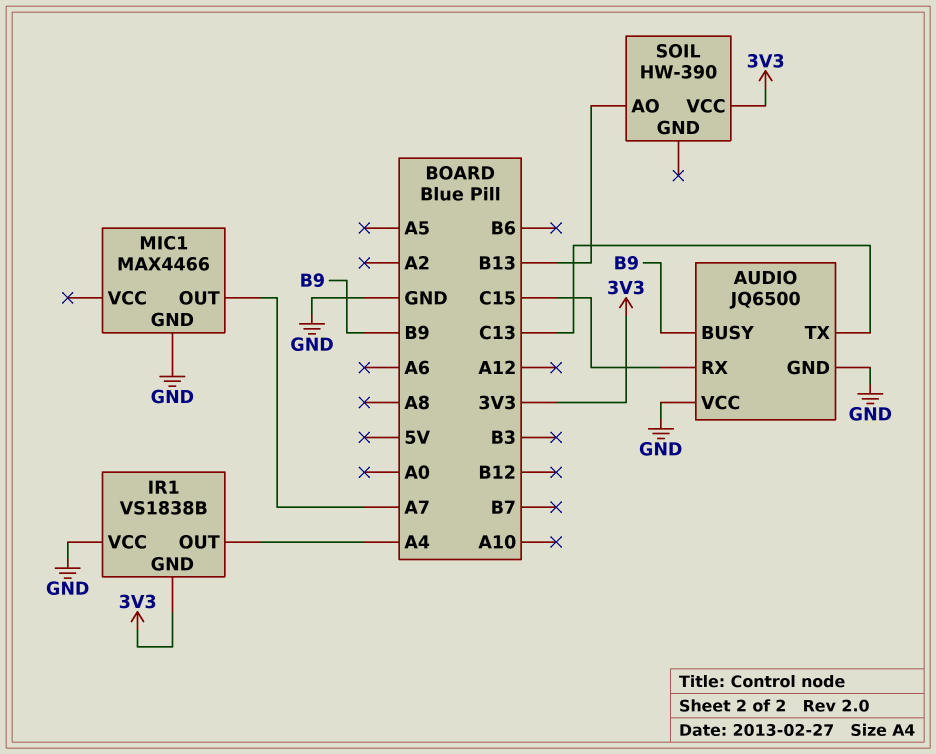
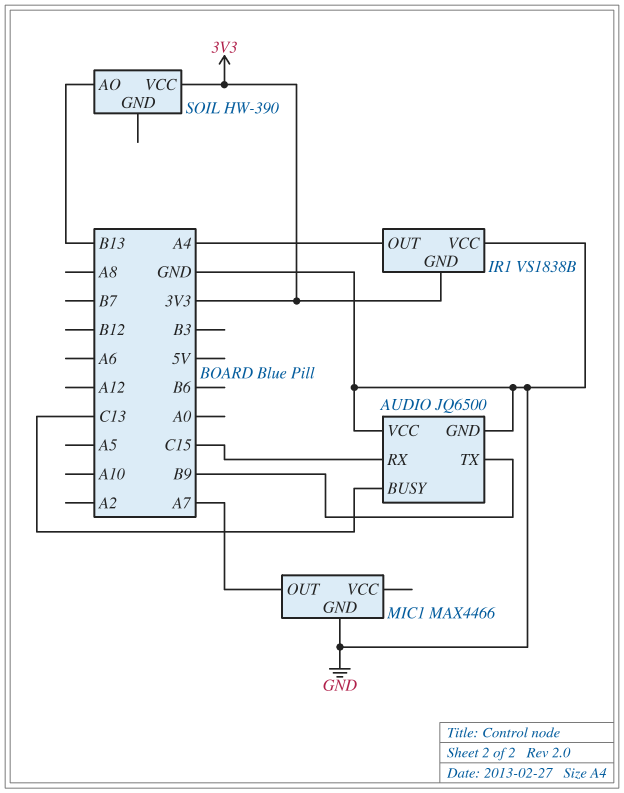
AUDIO pin BUSY: B9 -> C13
AUDIO pin TX: C13 -> B9

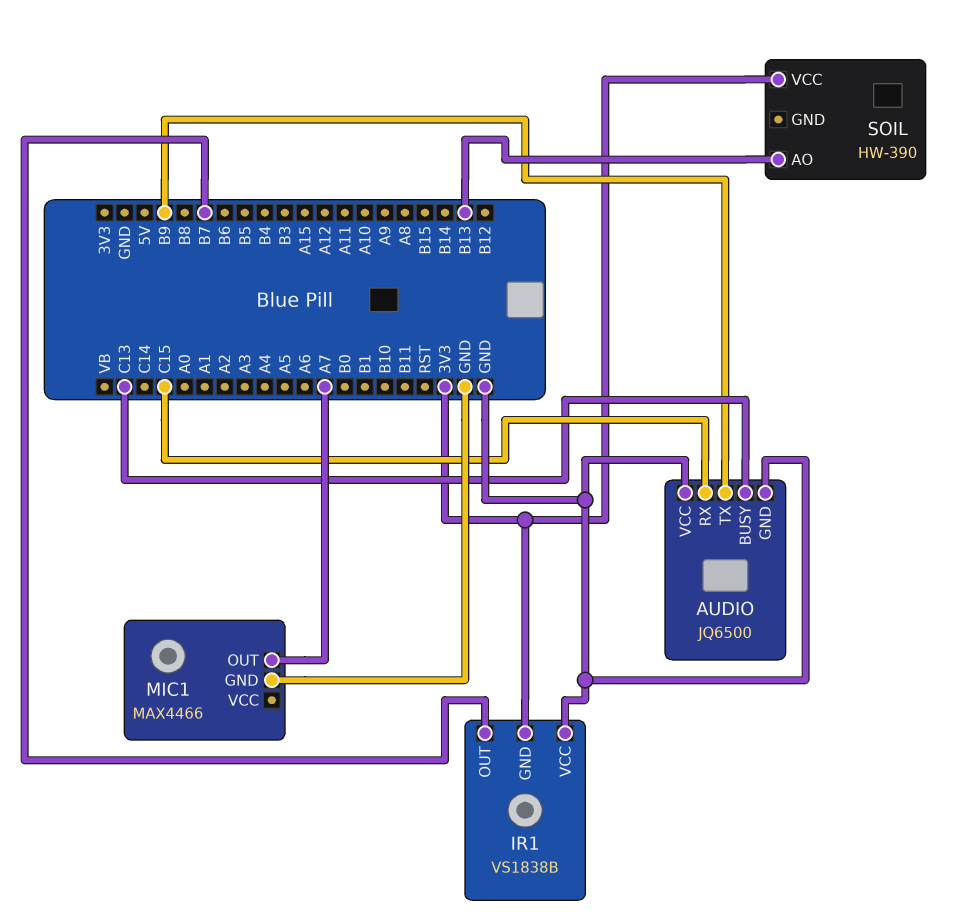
IR1 pin OUT: A4 -> B7

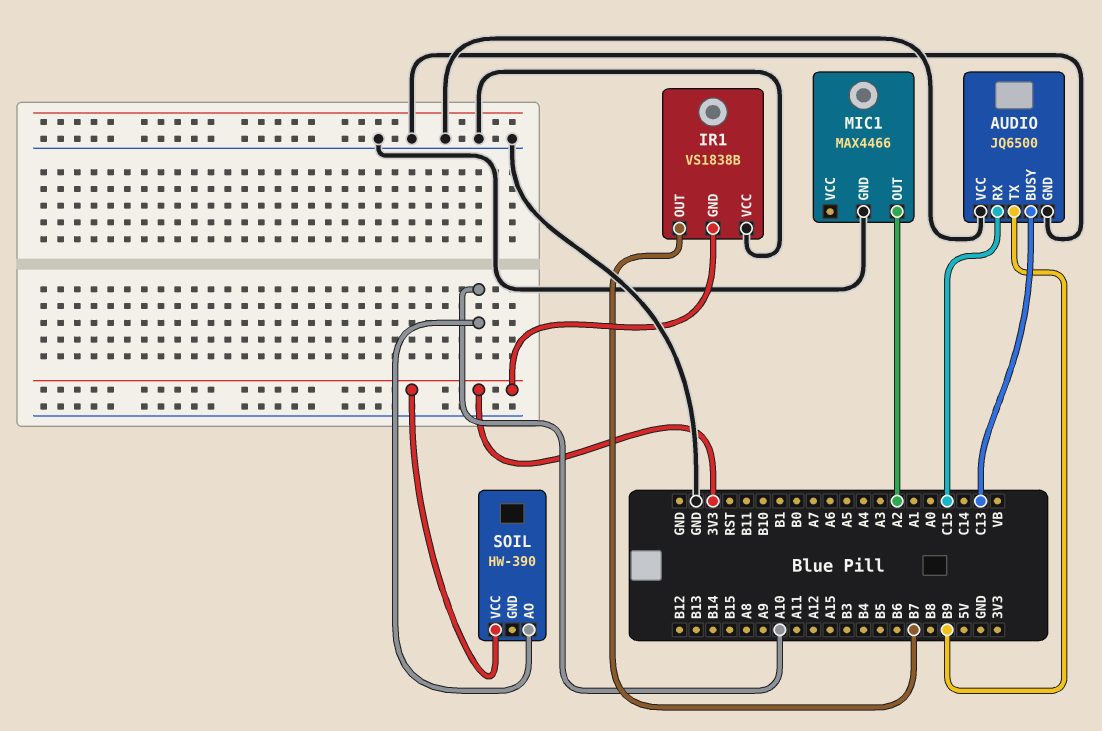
MIC1 pin OUT: A7 -> A2
SOIL pin AO: B13 -> A10

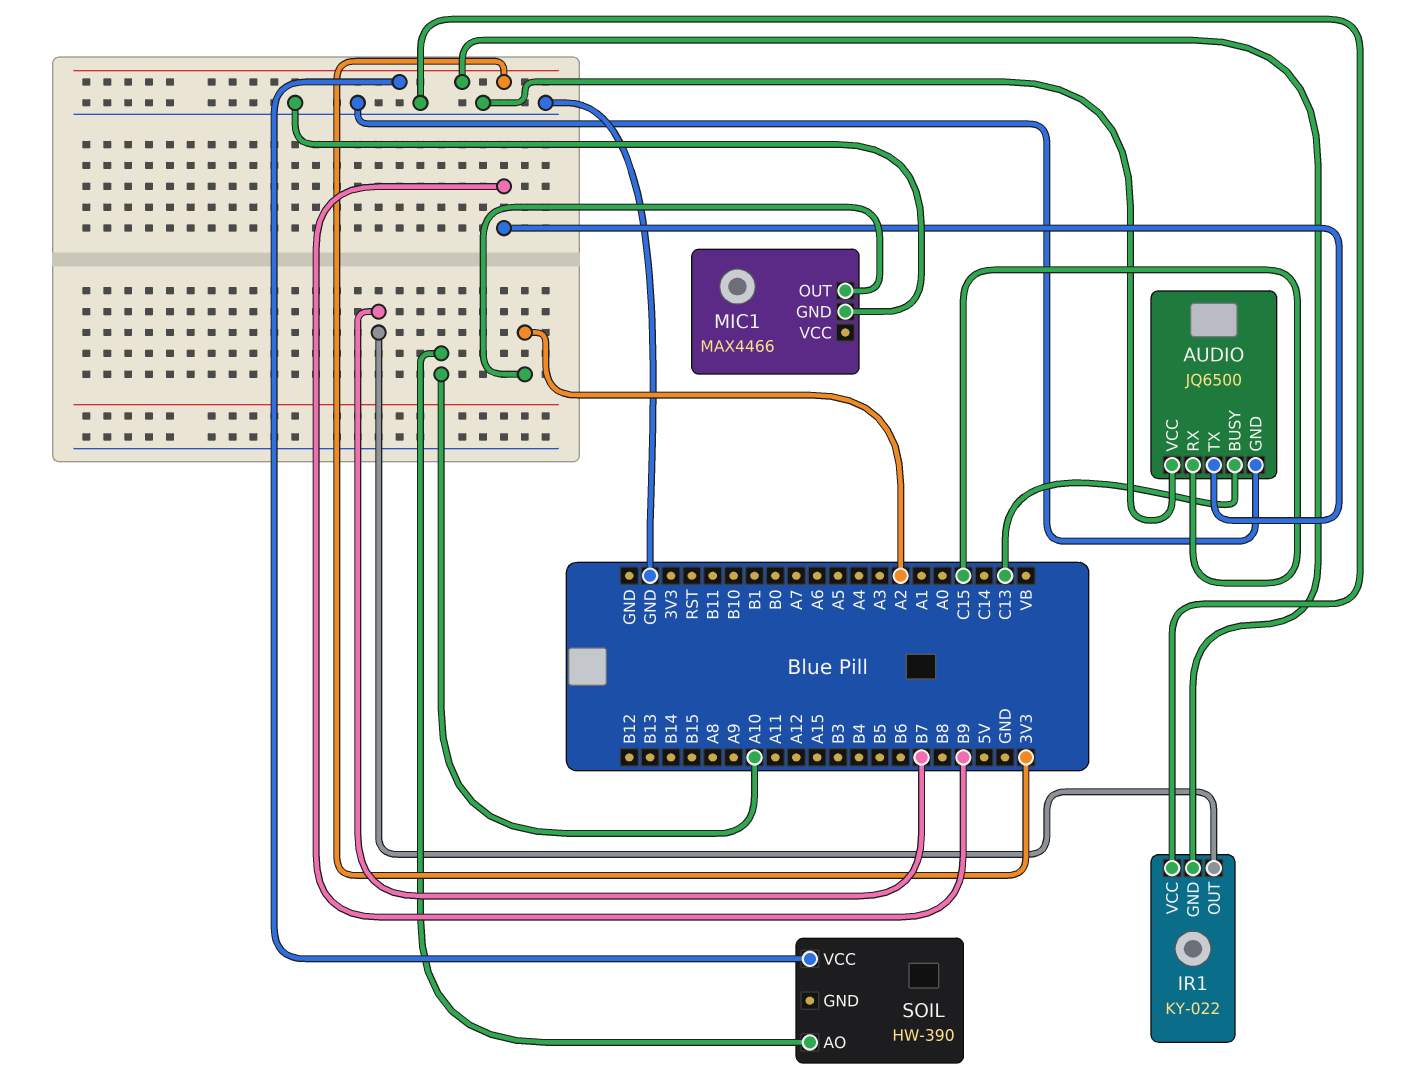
IR1: VS1838B -> KY-022

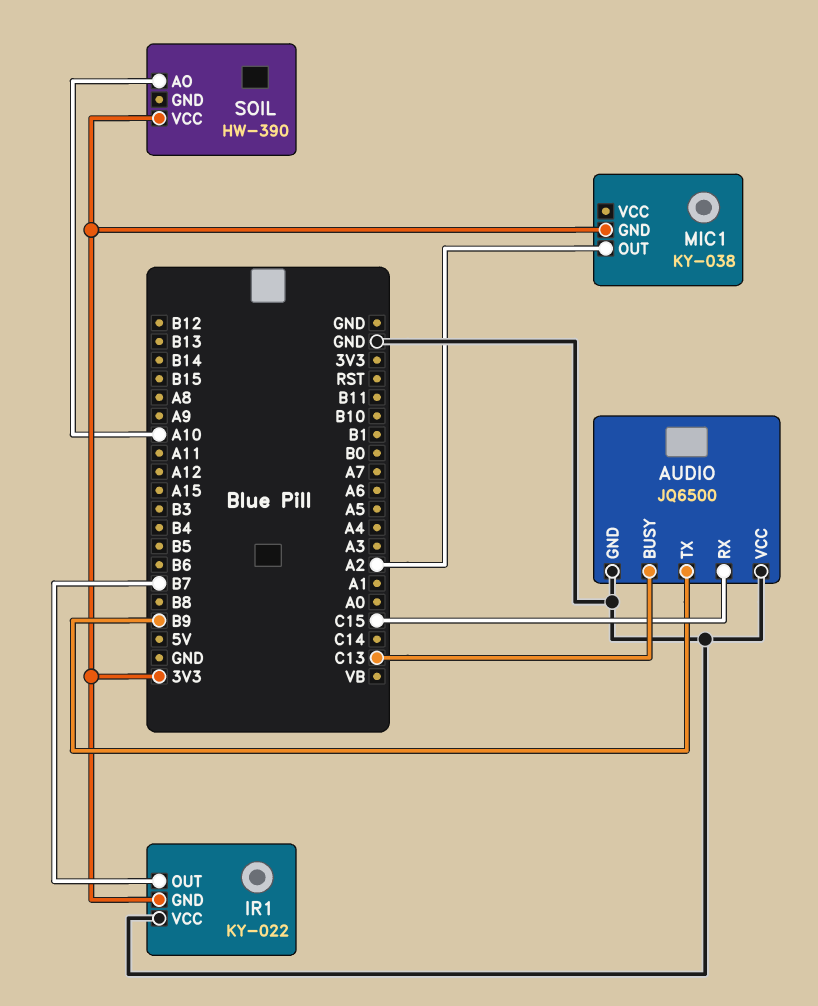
MIC1: MAX4466 -> KY-038
MIC1 pin GND: GND -> 3V3

